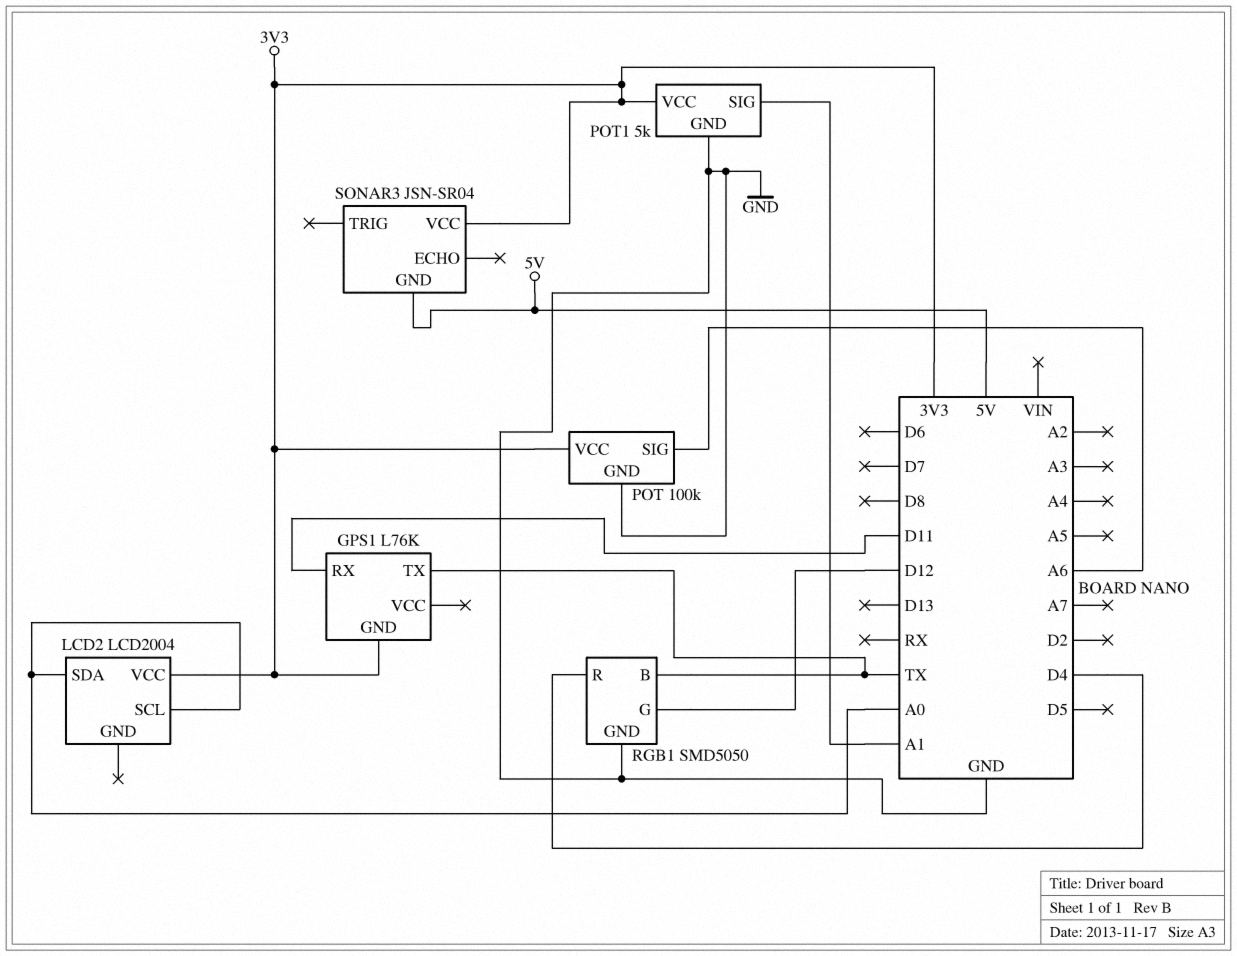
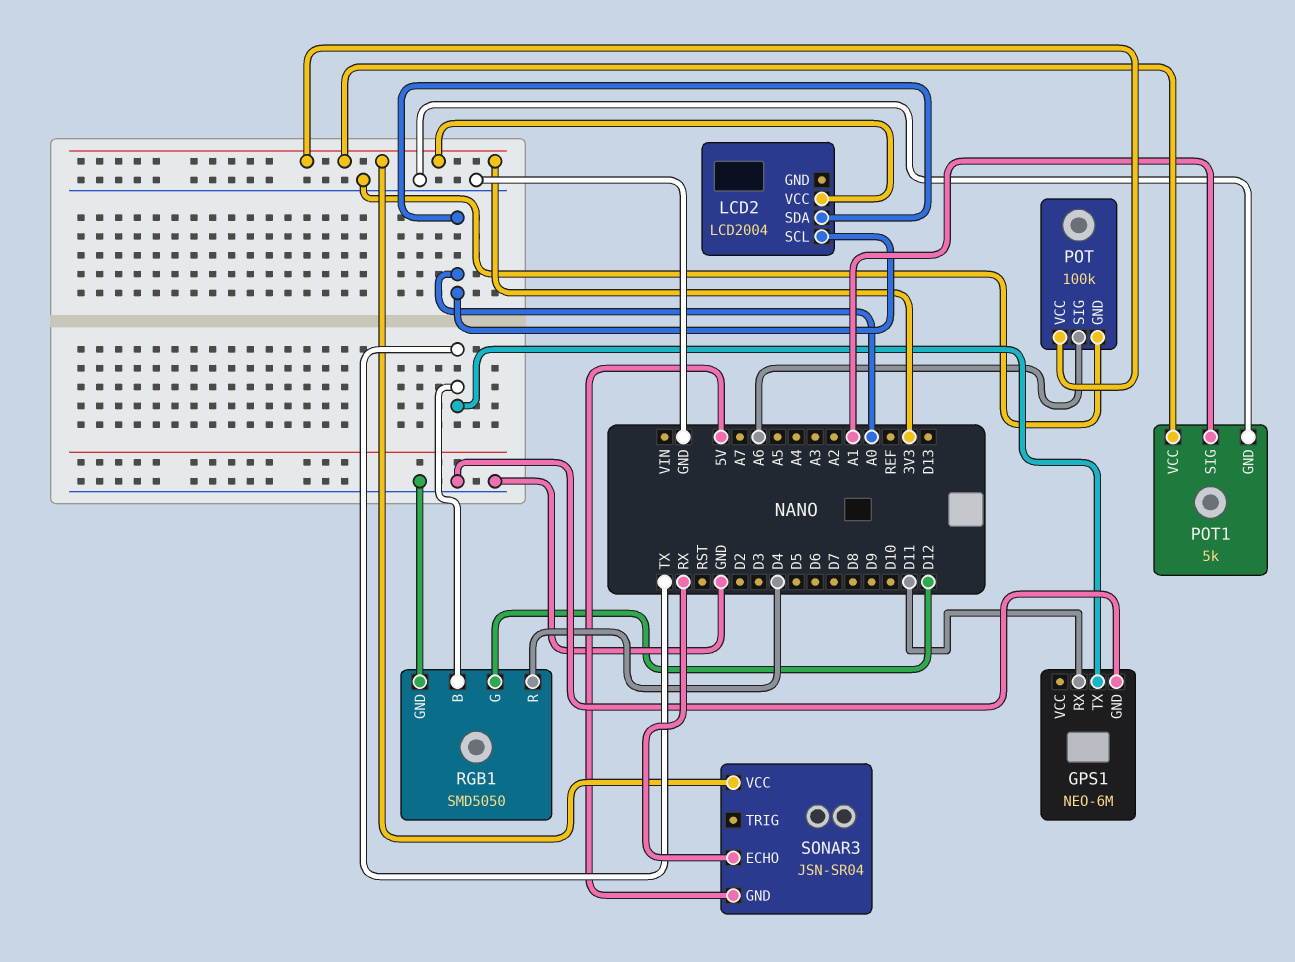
GPS1: L76K -> NEO-6M
GPS1 pin GND: 3V3 -> GND
SONAR3 pin ECHO: none -> RX

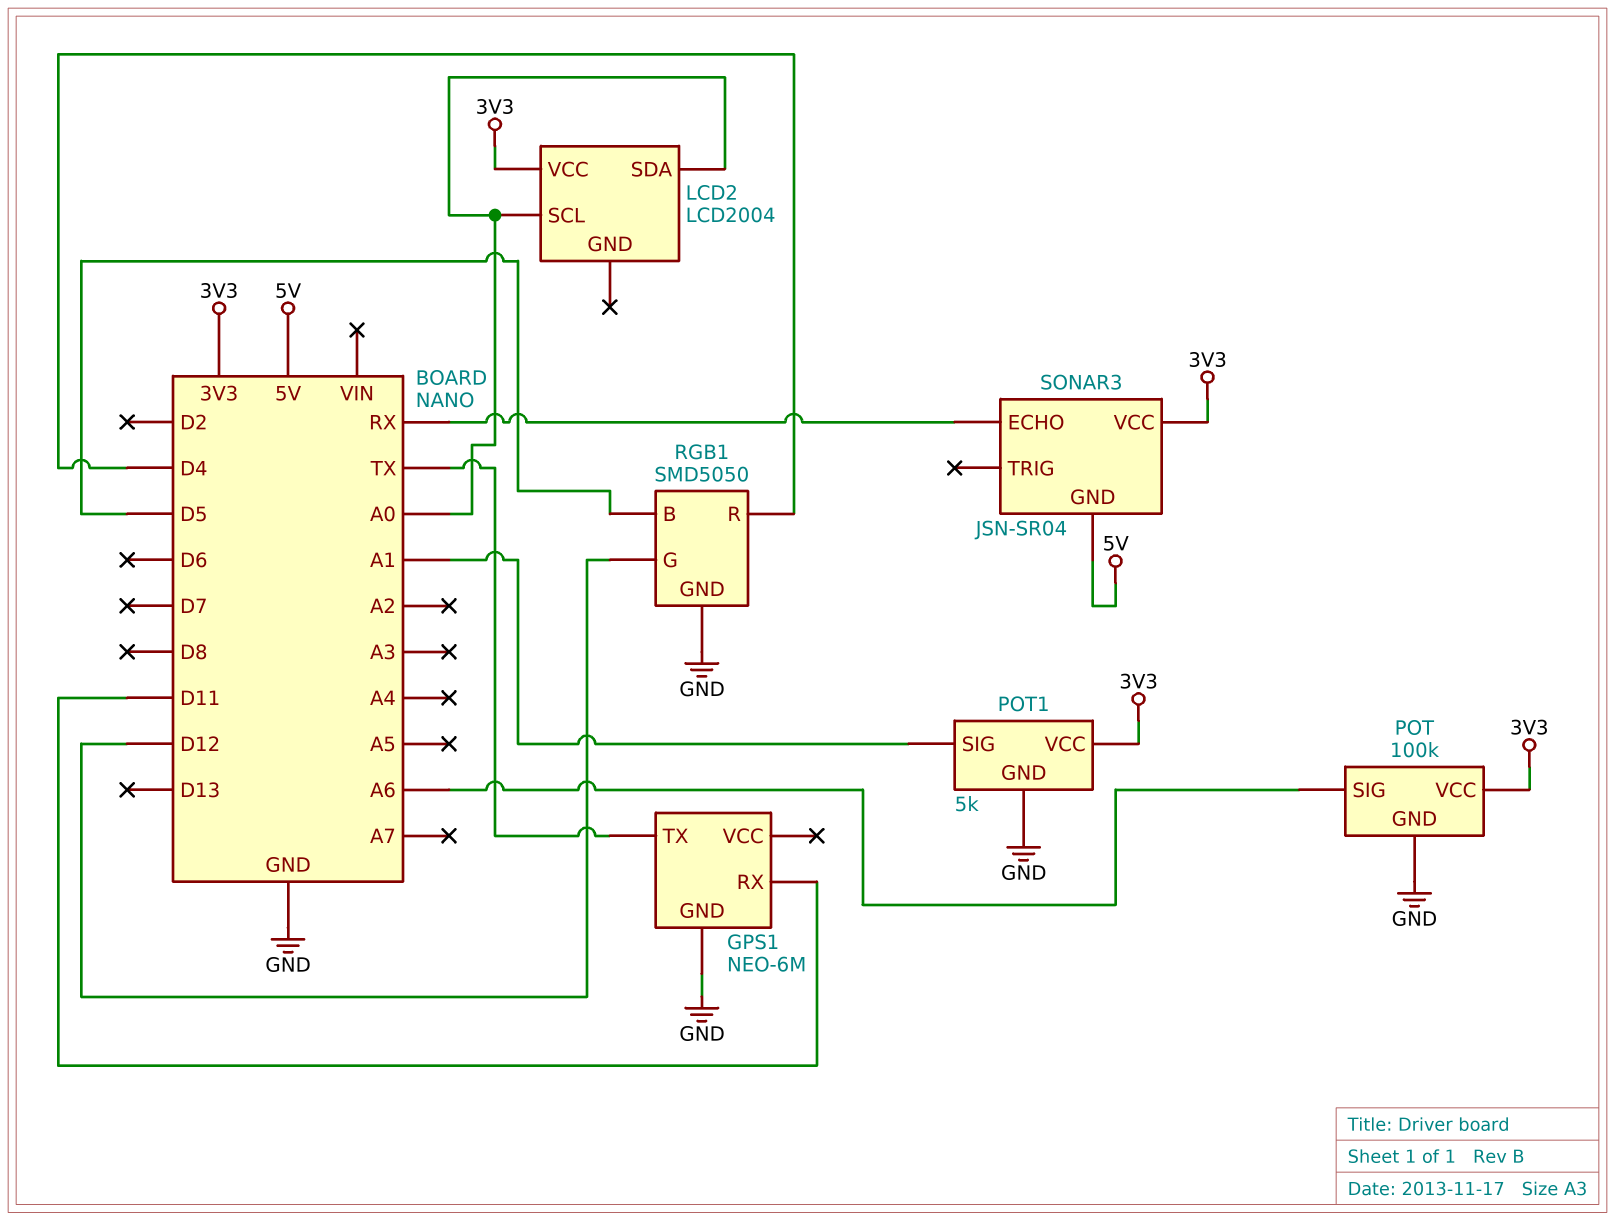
RGB1 pin B: TX -> D5

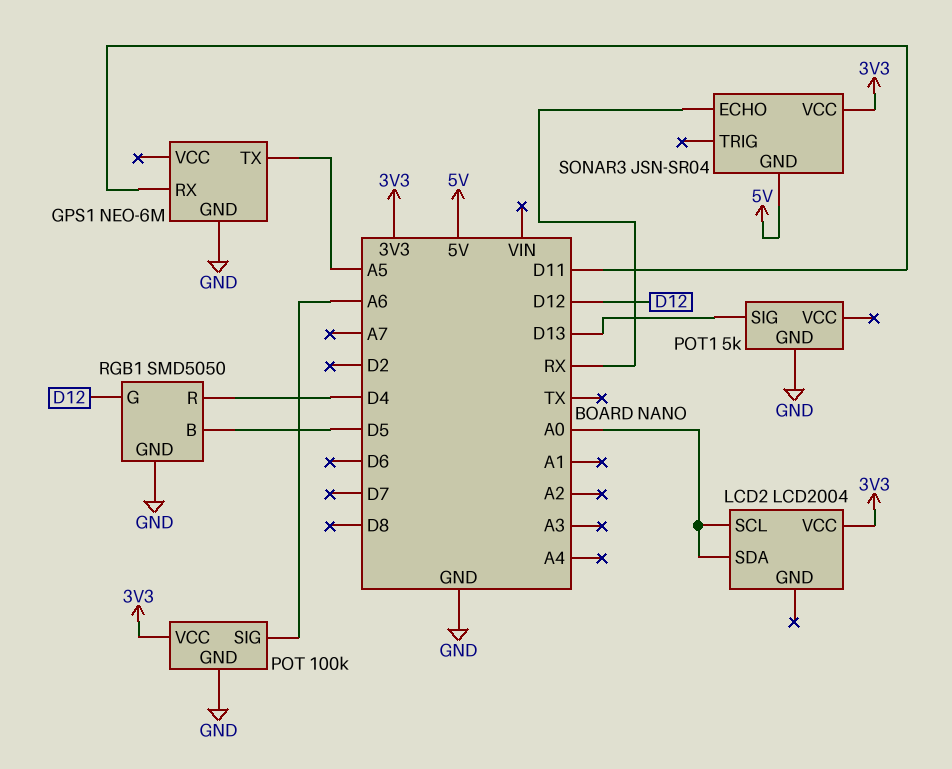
GPS1 pin TX: TX -> A5
POT1 pin SIG: A1 -> D13
POT1 pin VCC: 3V3 -> none

